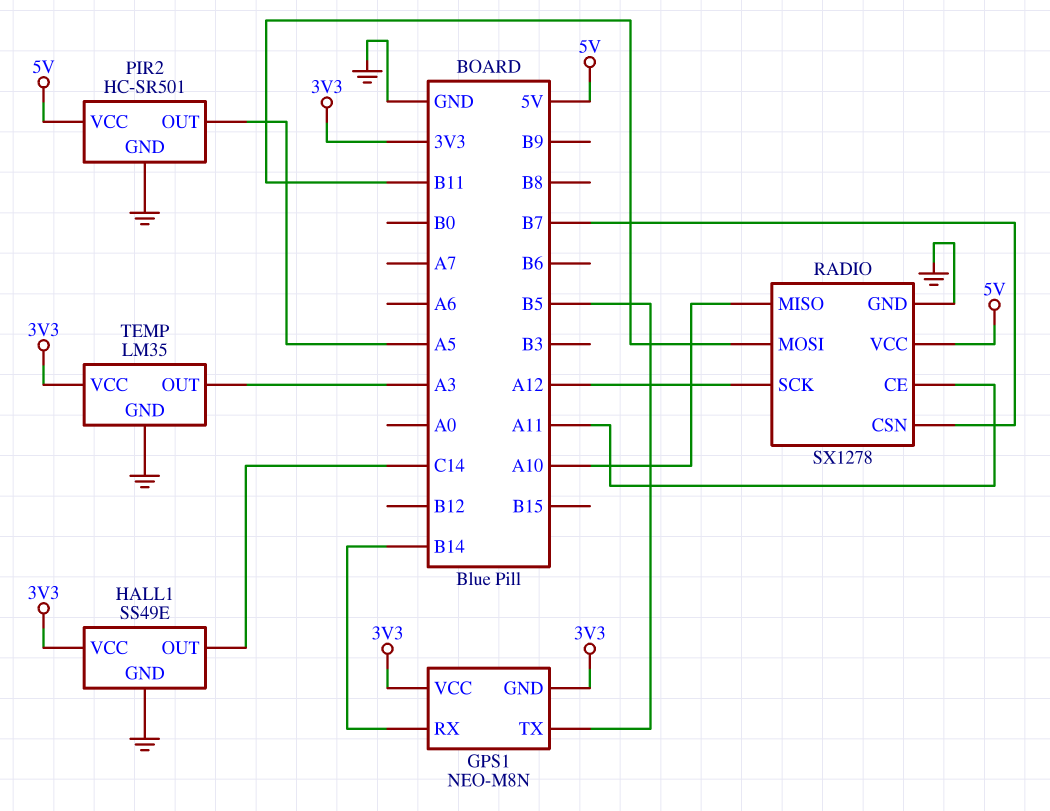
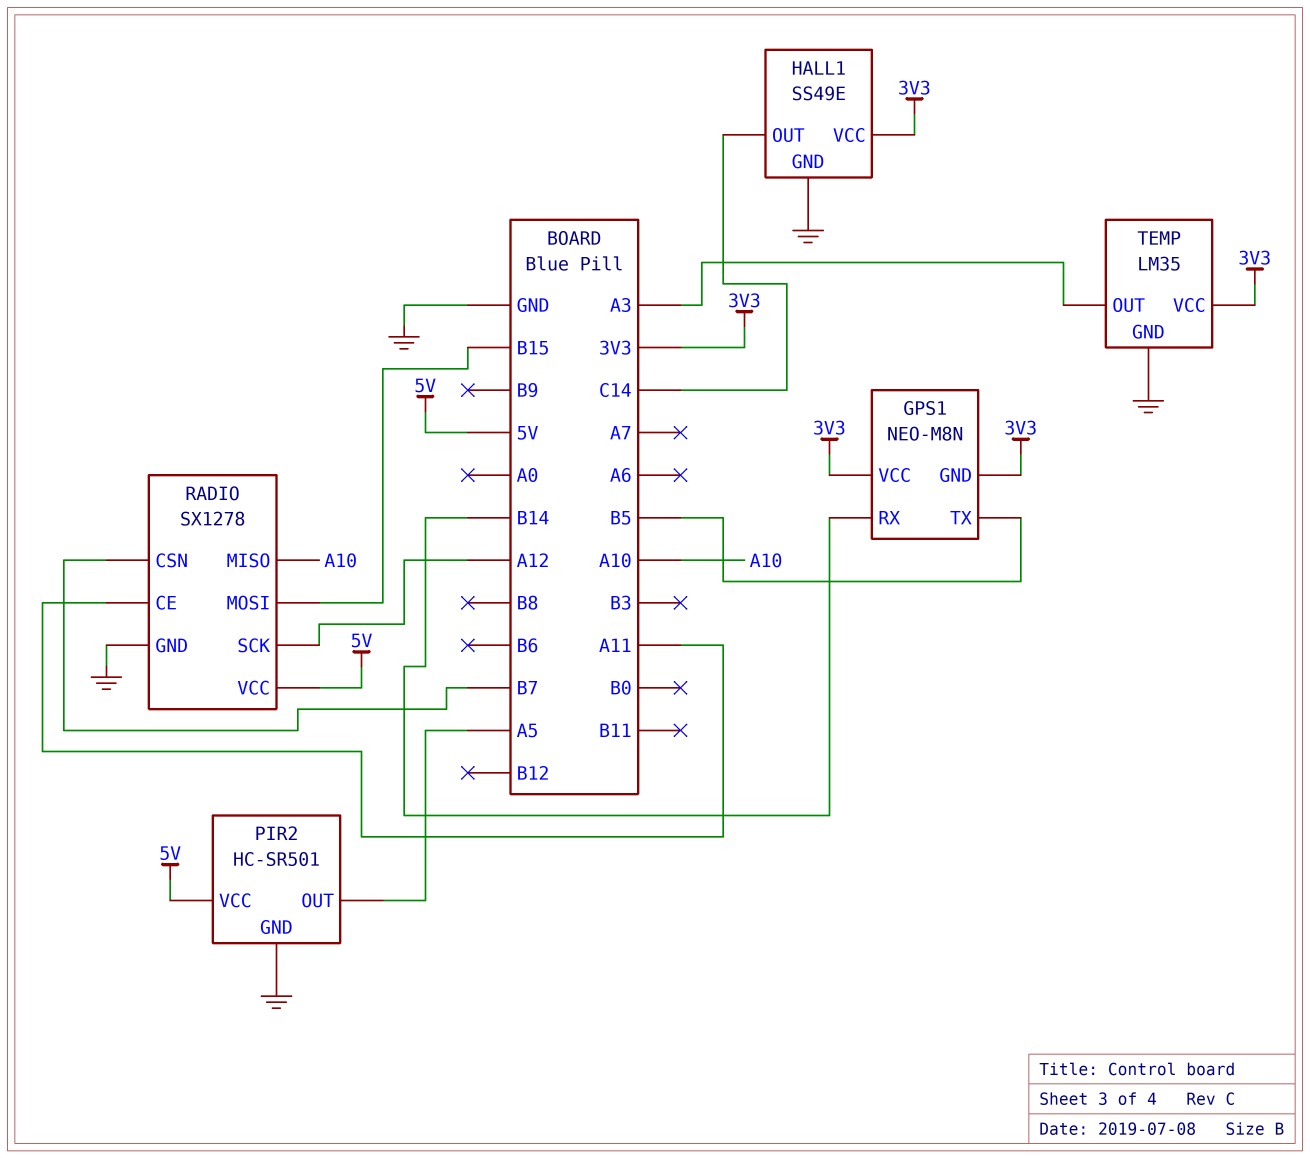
RADIO pin MOSI: B11 -> B15

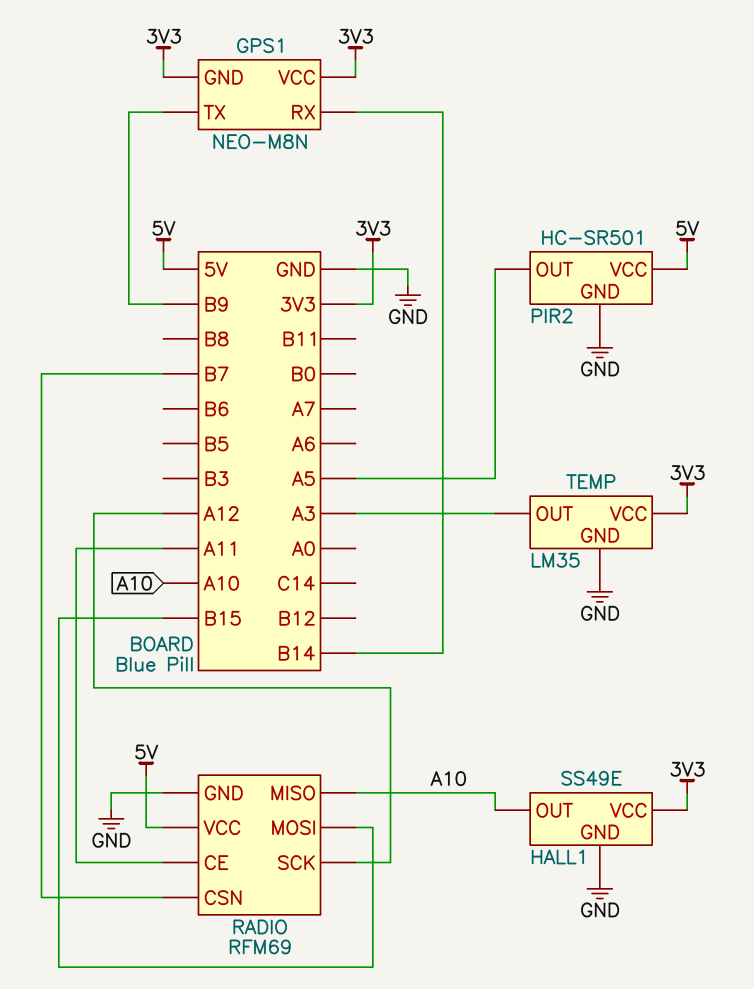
GPS1 pin TX: B5 -> B9
HALL1 pin OUT: C14 -> A10
RADIO: SX1278 -> RFM69

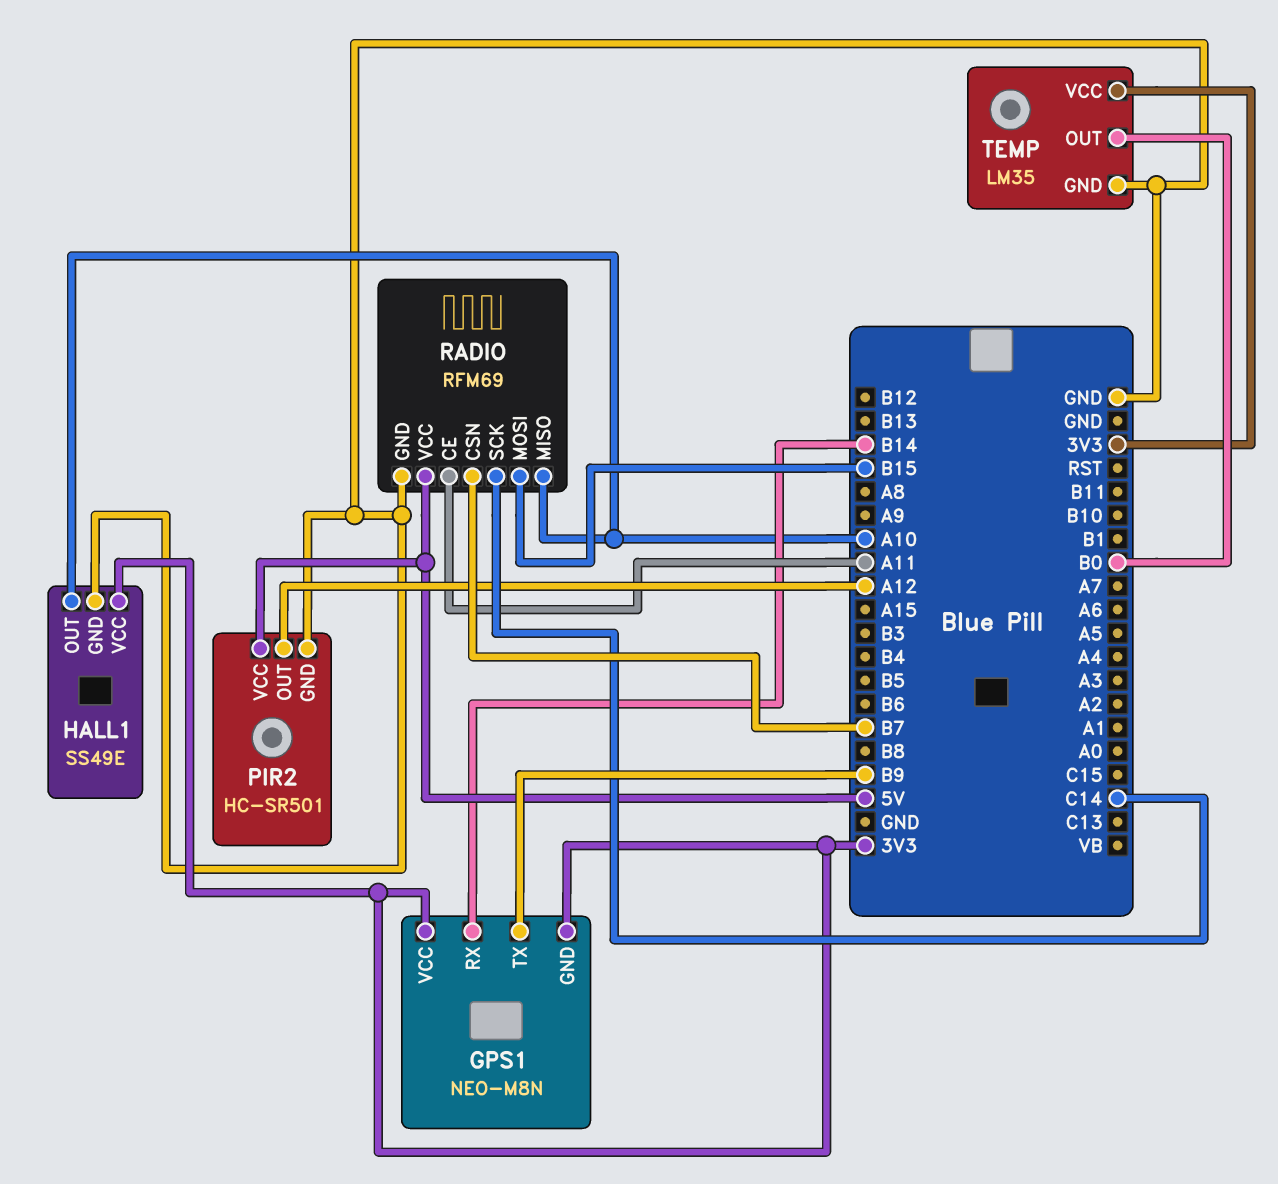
PIR2 pin OUT: A5 -> A12
RADIO pin SCK: A12 -> C14
TEMP pin OUT: A3 -> B0

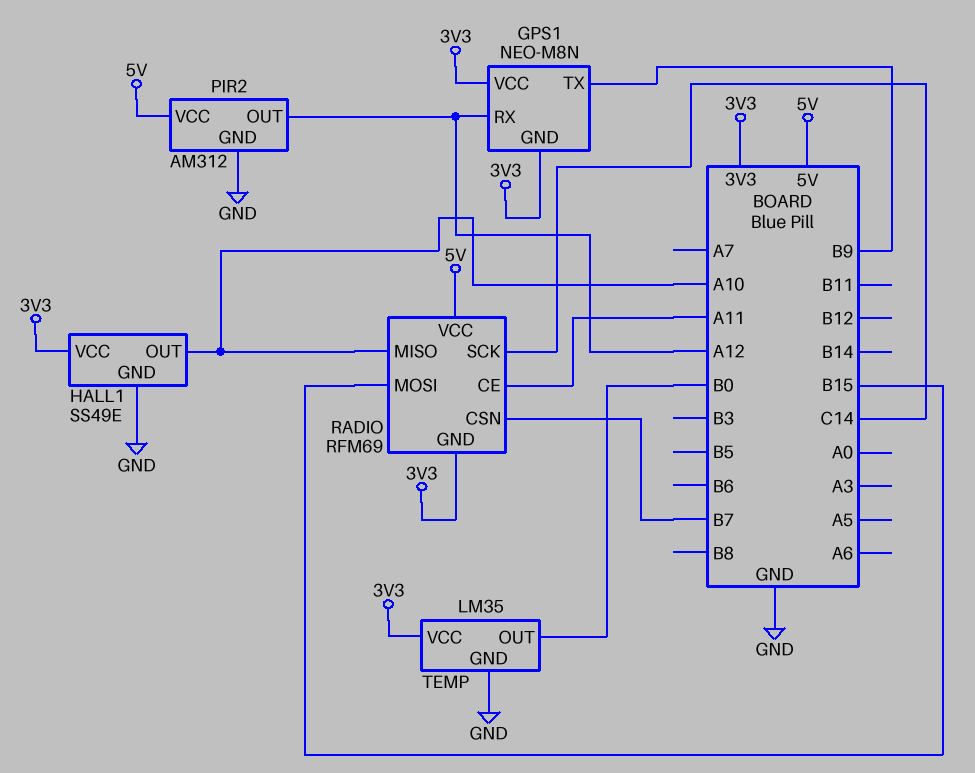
GPS1 pin RX: B14 -> A12
PIR2: HC-SR501 -> AM312
RADIO pin GND: GND -> 3V3

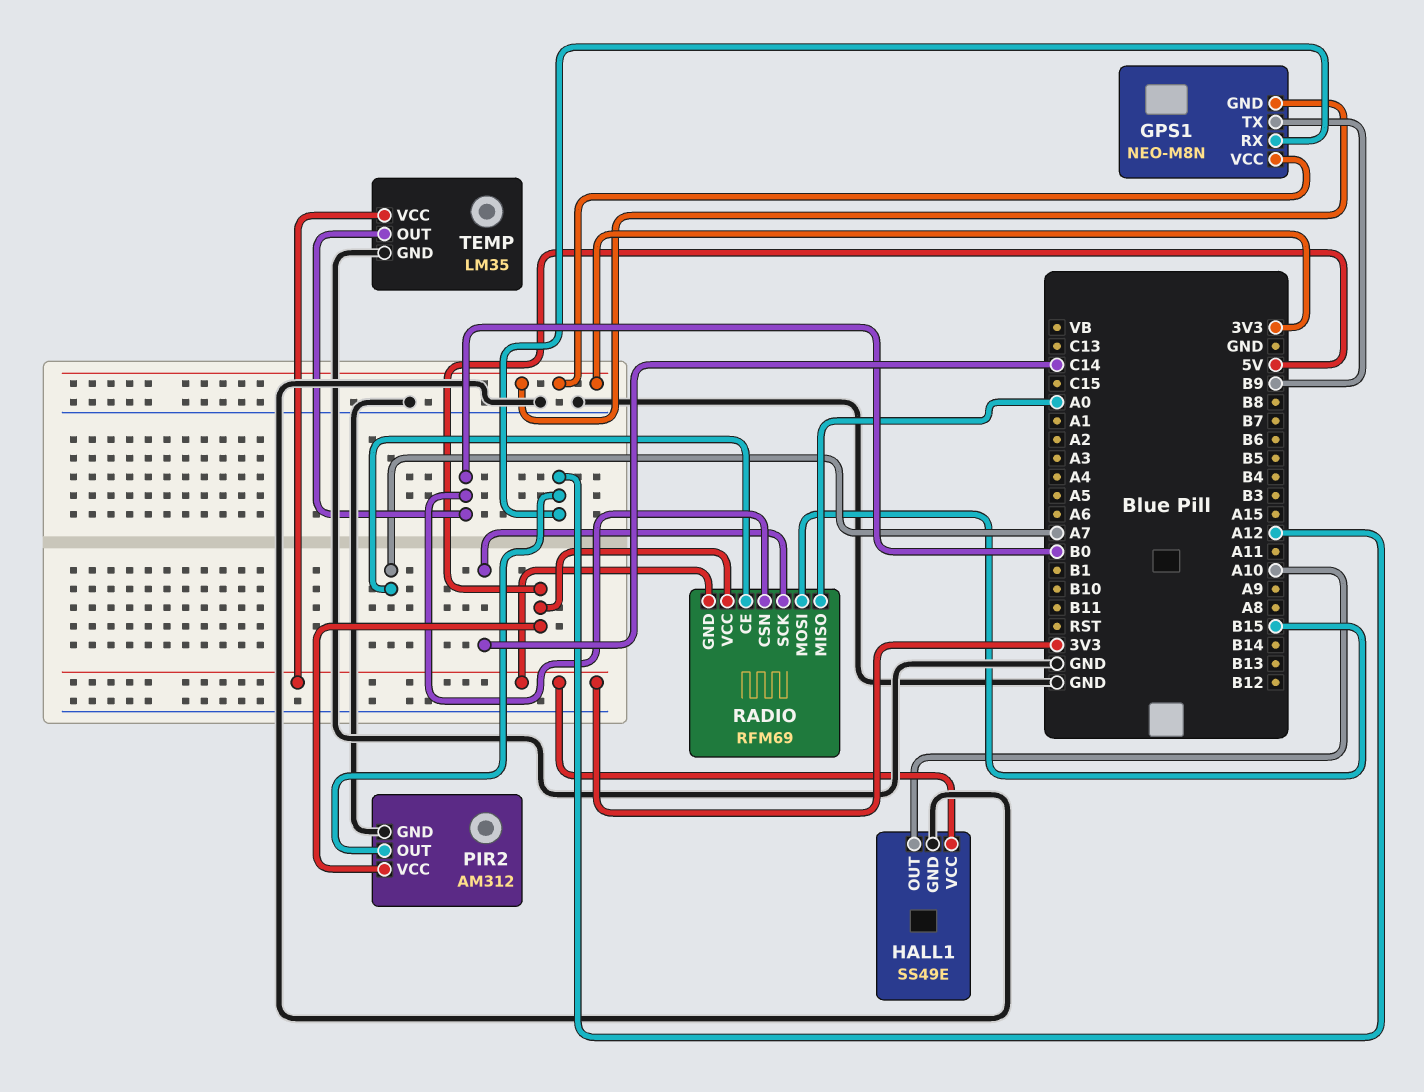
RADIO pin CE: A11 -> A7
RADIO pin CSN: B7 -> B0
RADIO pin MISO: A10 -> A0

